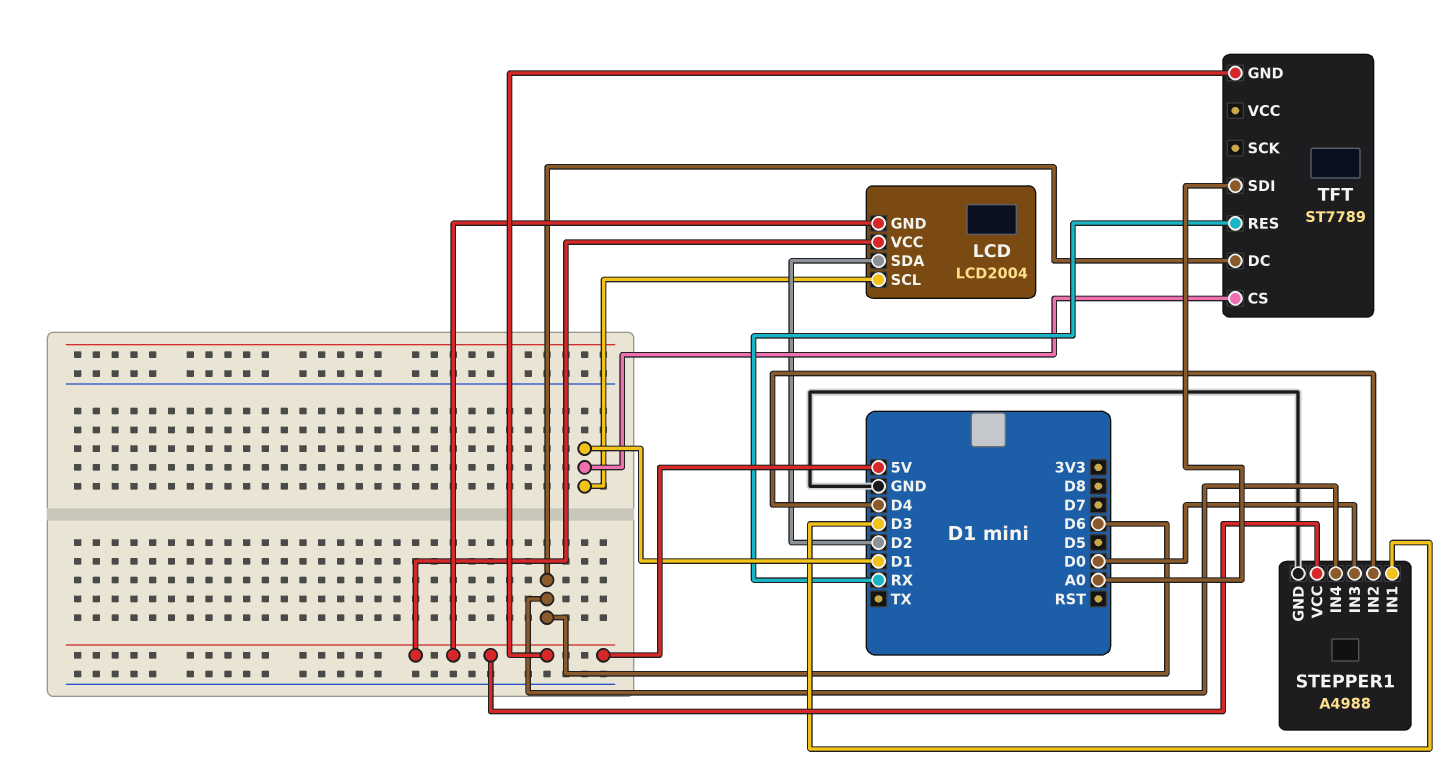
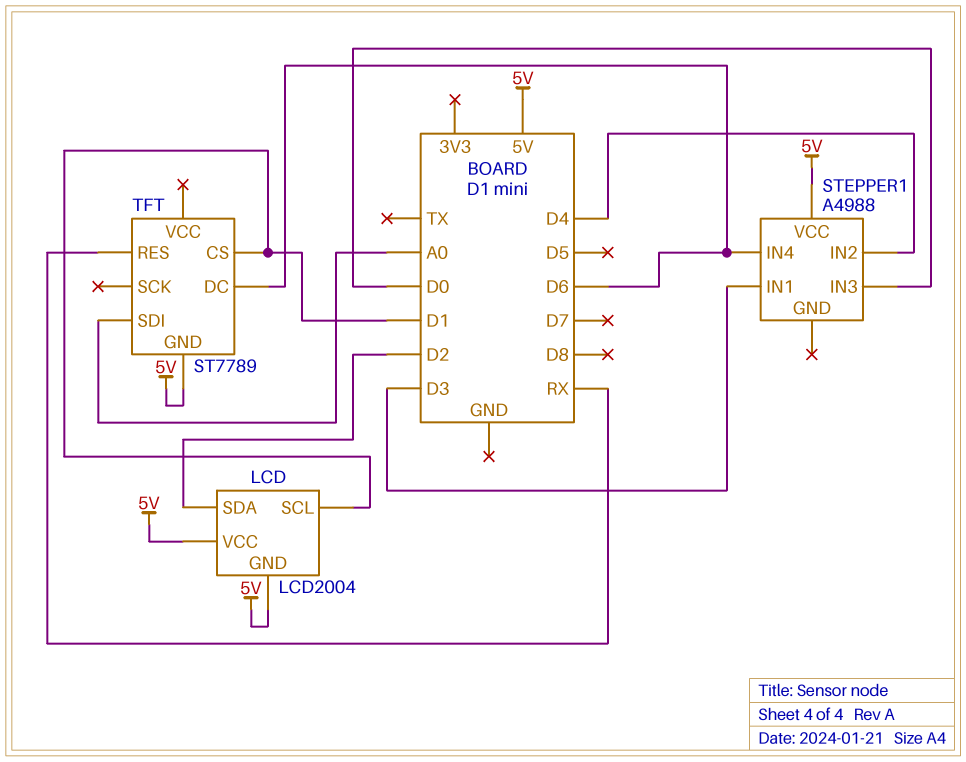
STEPPER1 pin GND: GND -> none

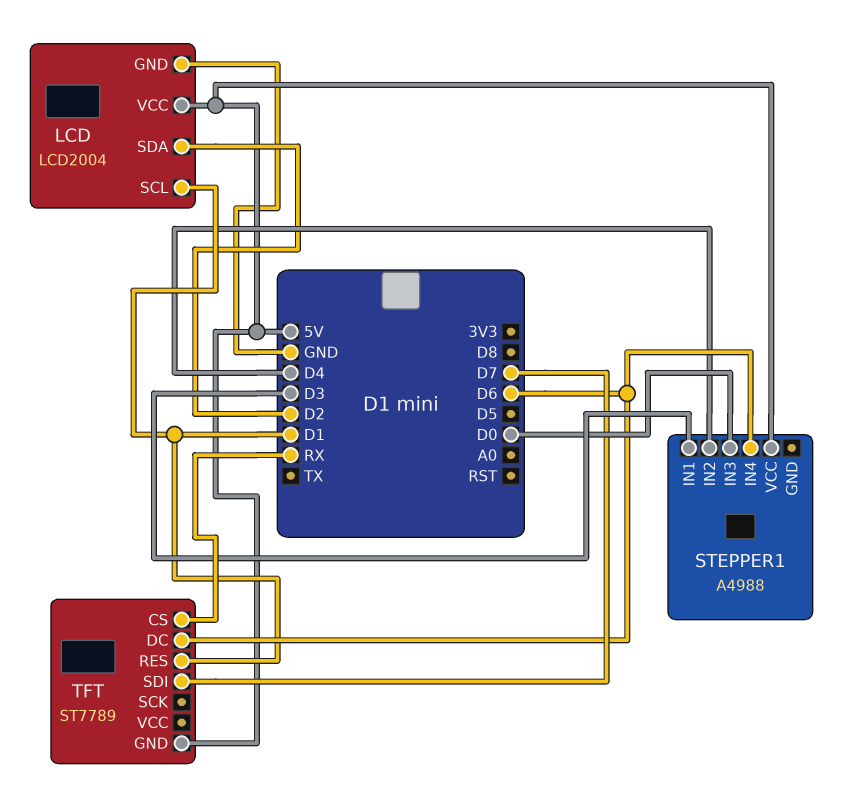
LCD pin GND: 5V -> GND
TFT pin CS: D1 -> RX
TFT pin RES: RX -> D1
TFT pin SDI: A0 -> D7

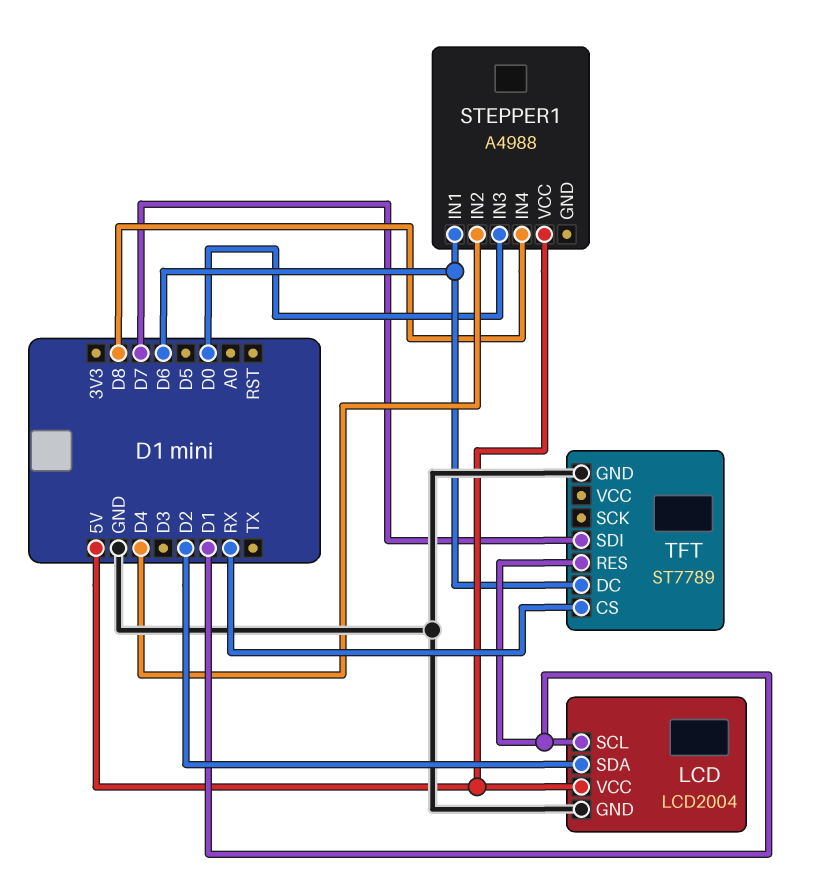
STEPPER1 pin IN1: D3 -> D6
STEPPER1 pin IN4: D6 -> D8
TFT pin GND: 5V -> GND

